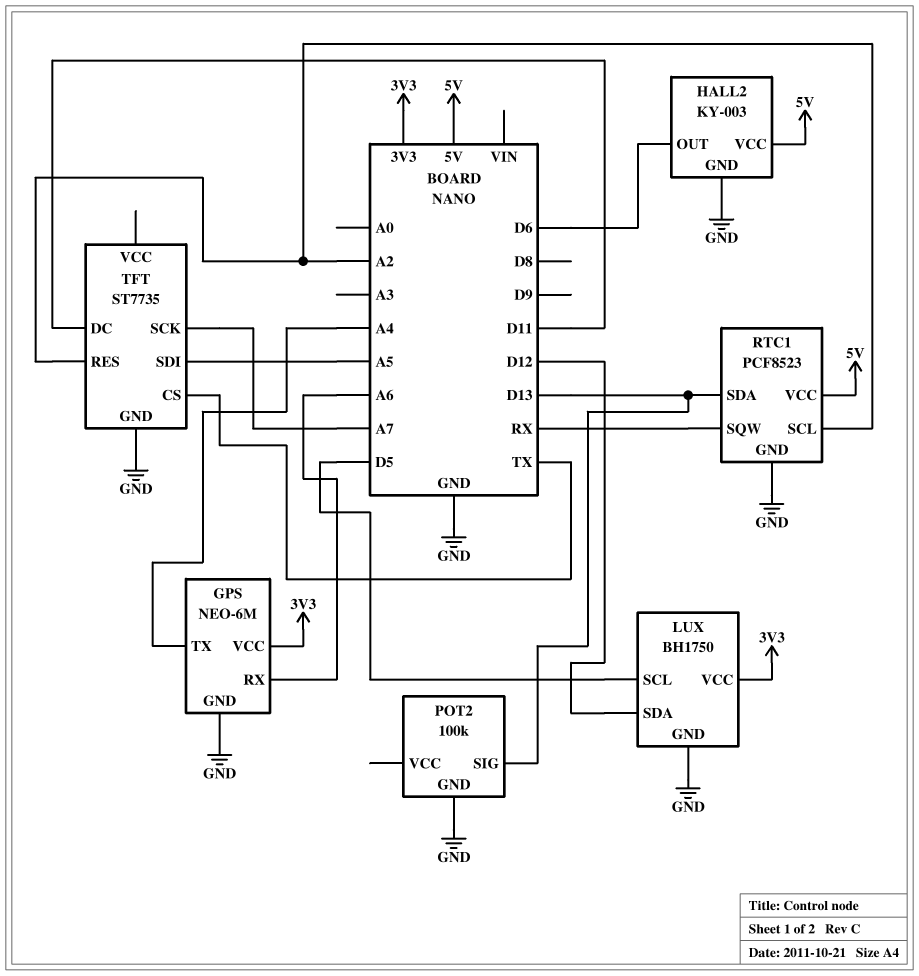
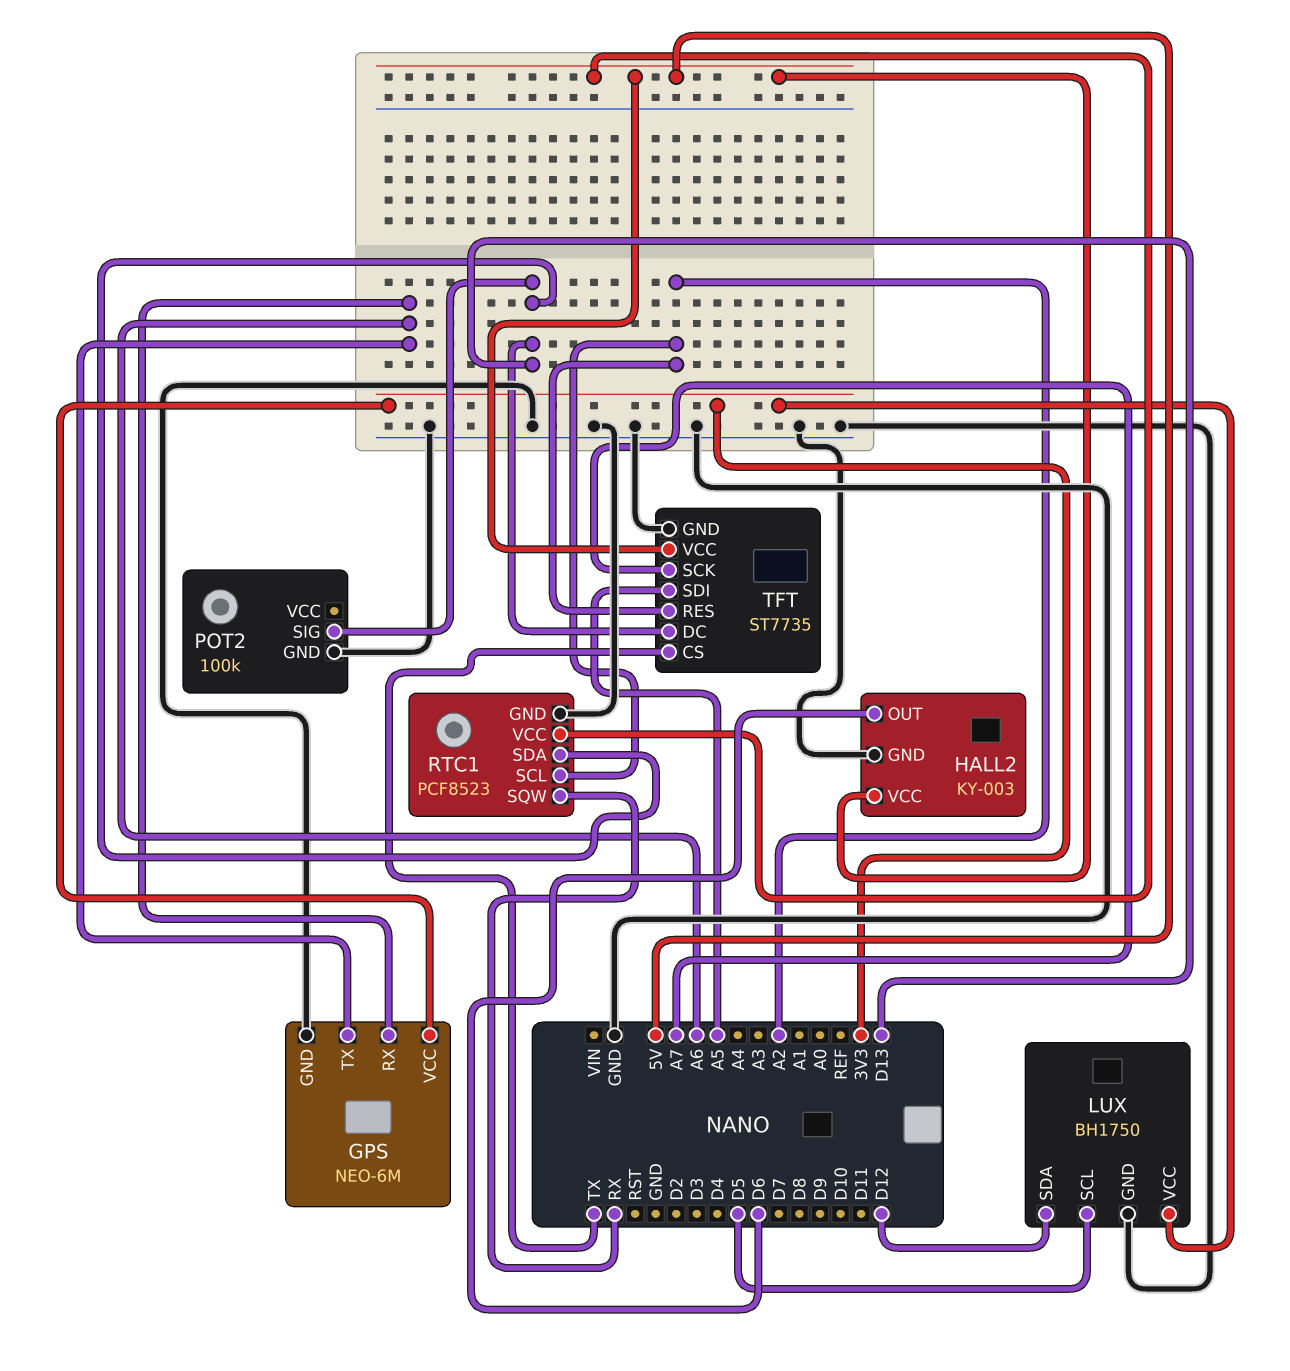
GPS pin TX: A4 -> A6
TFT pin DC: D11 -> D13
TFT pin VCC: none -> 5V

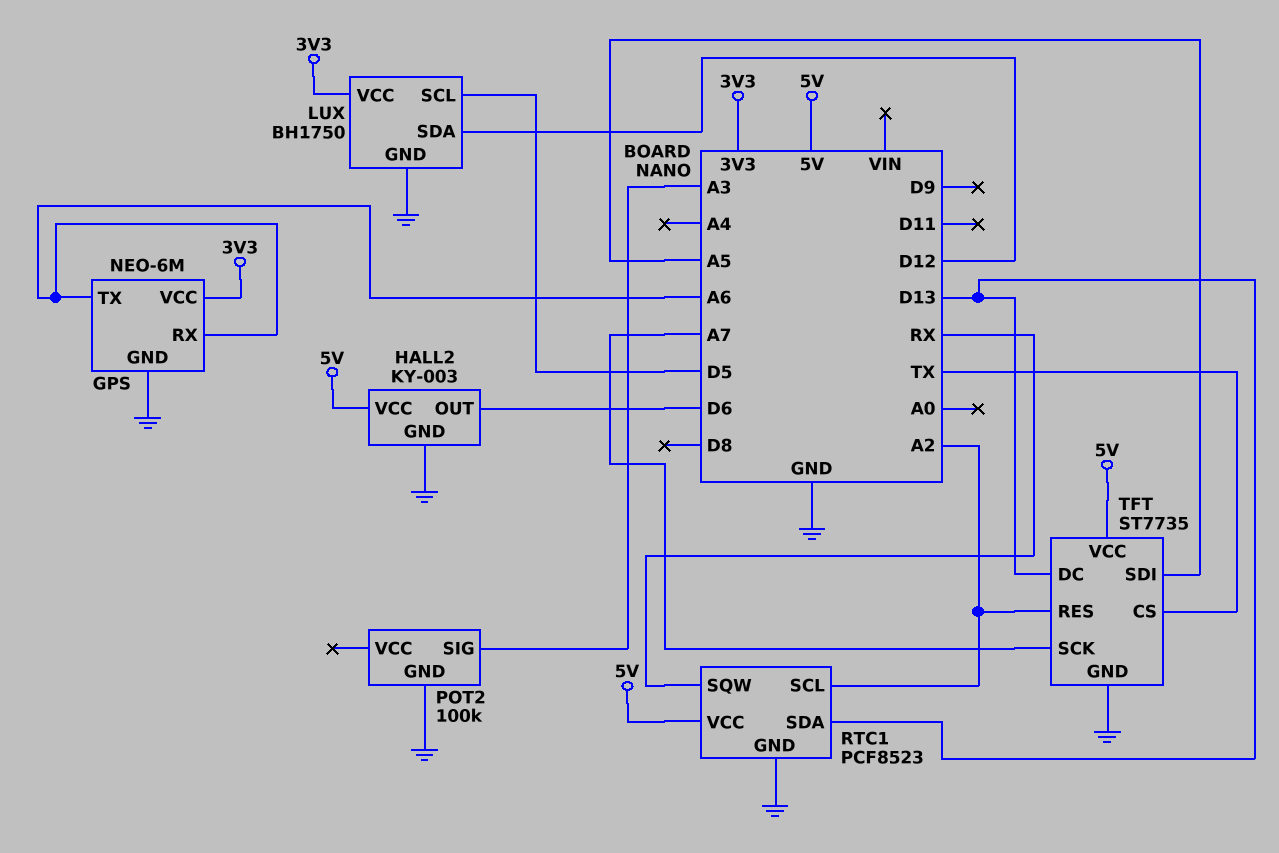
POT2 pin SIG: D13 -> A3

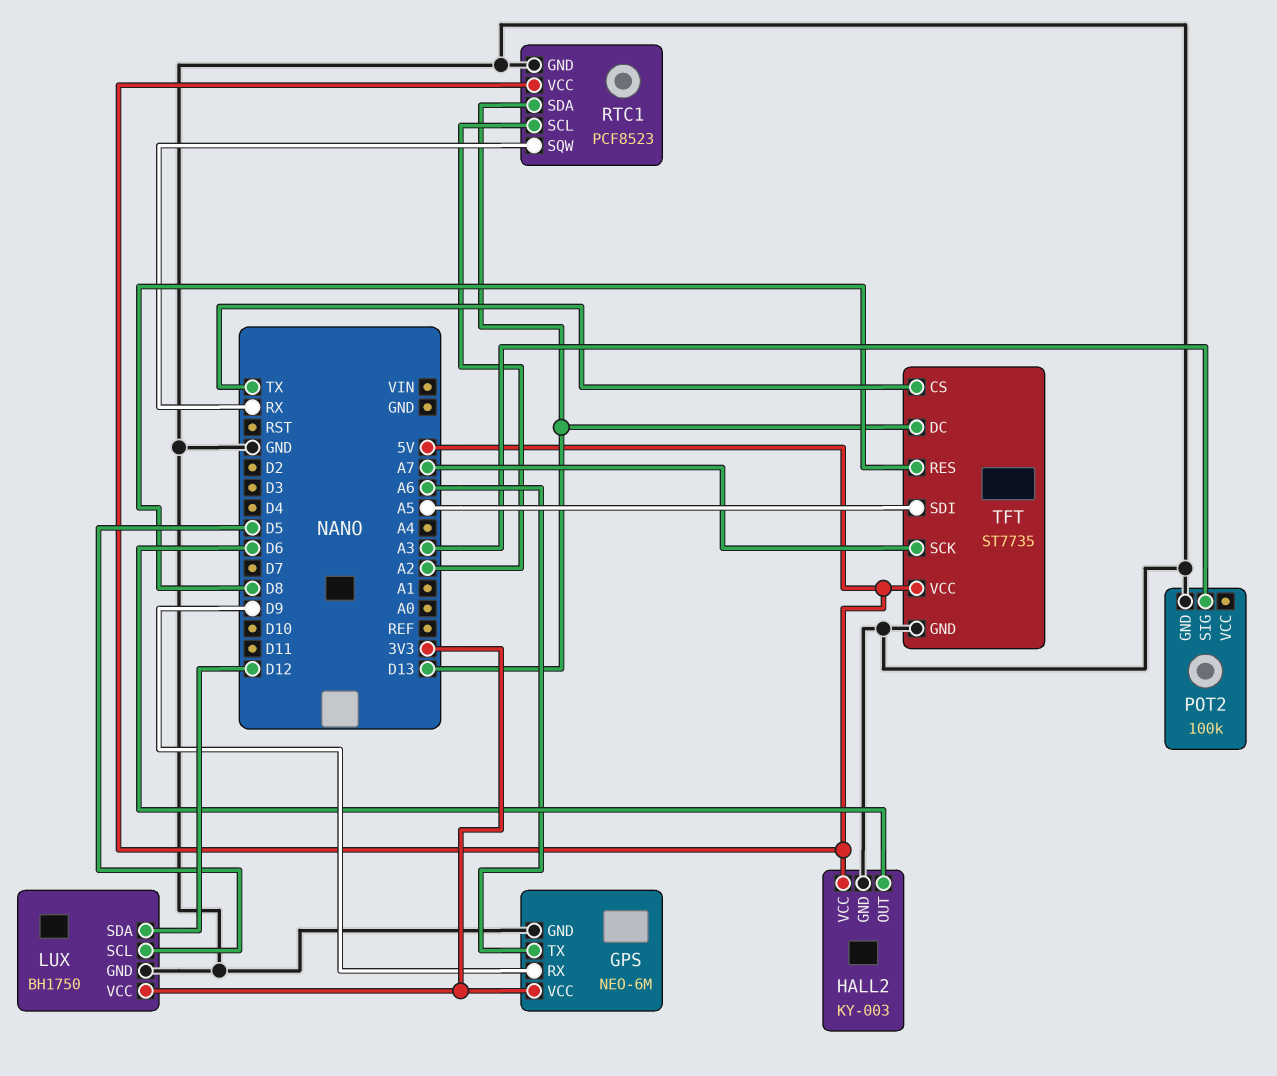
GPS pin RX: A6 -> D9
TFT pin RES: A2 -> D8

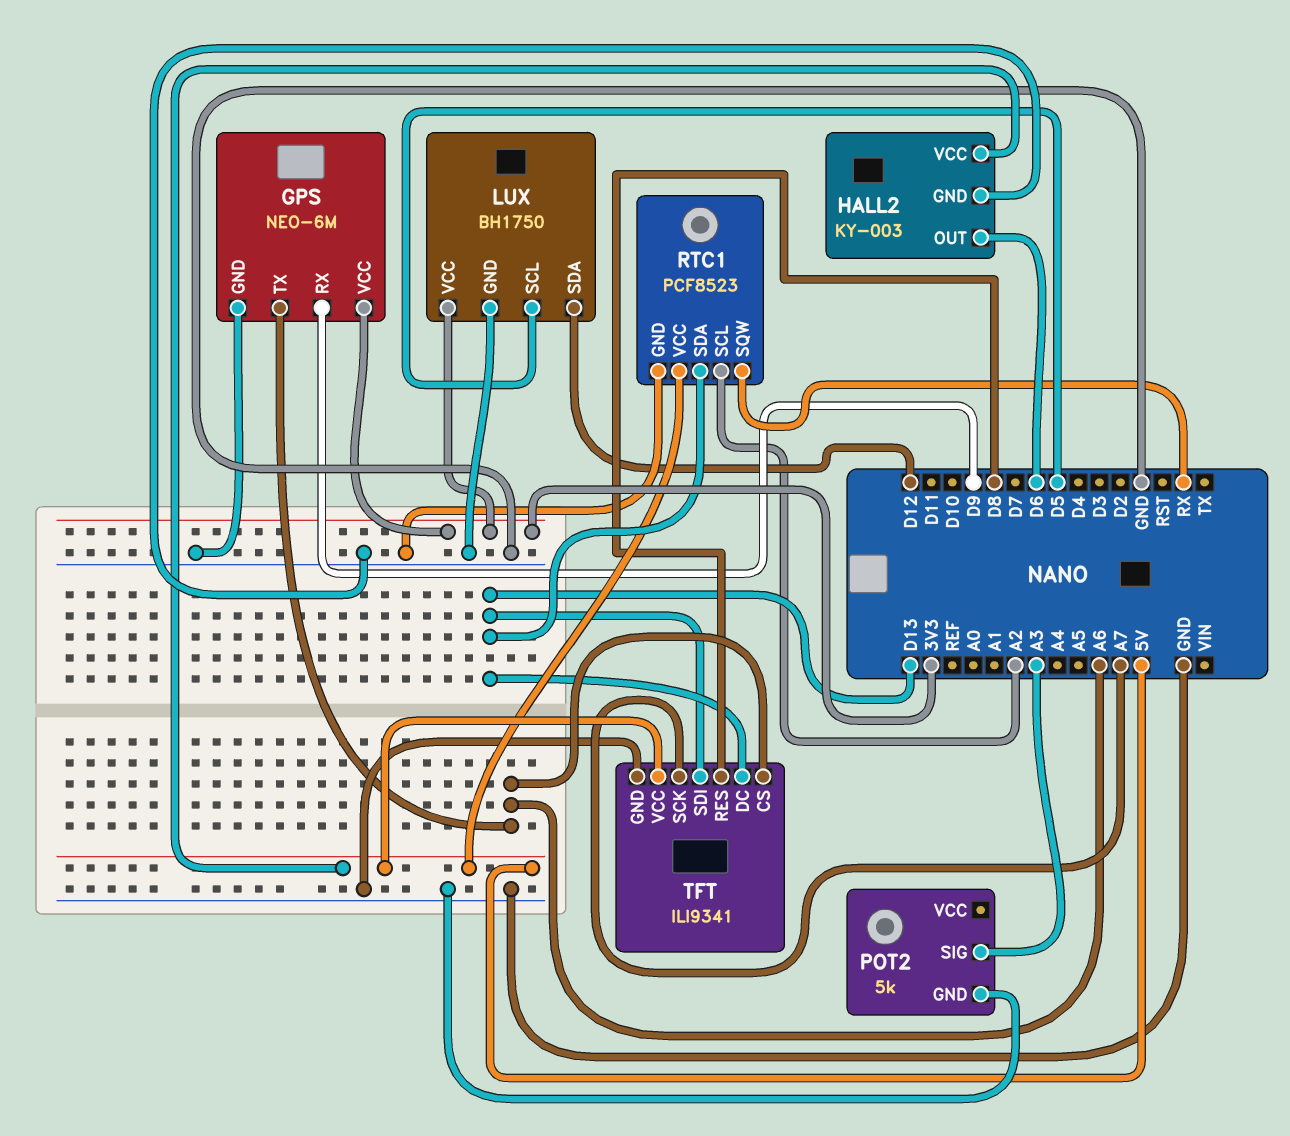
POT2: 100k -> 5k
TFT: ST7735 -> ILI9341
TFT pin CS: TX -> A6
TFT pin SDI: A5 -> D13

